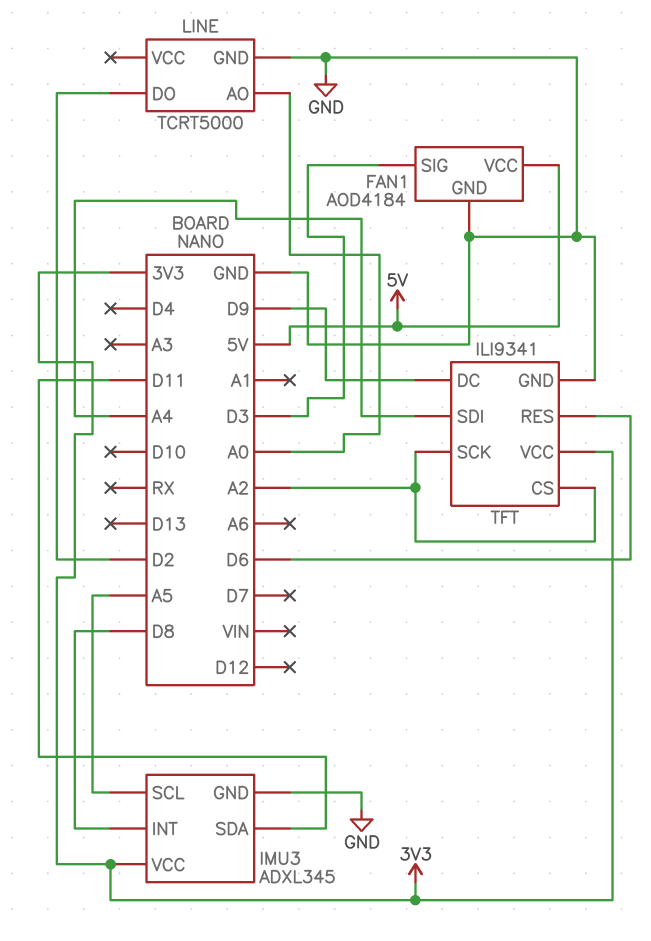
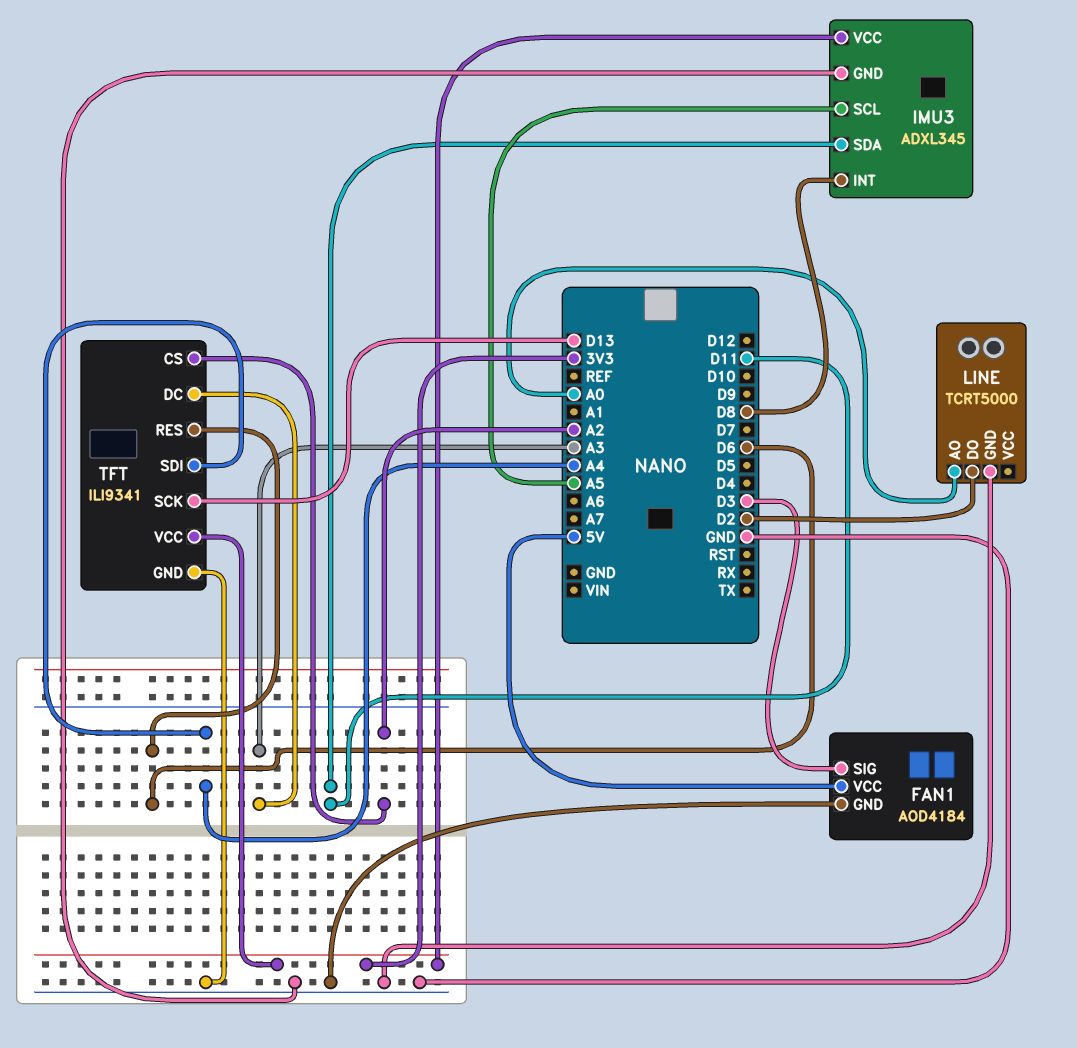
TFT pin DC: D9 -> A3
TFT pin SCK: A2 -> D13

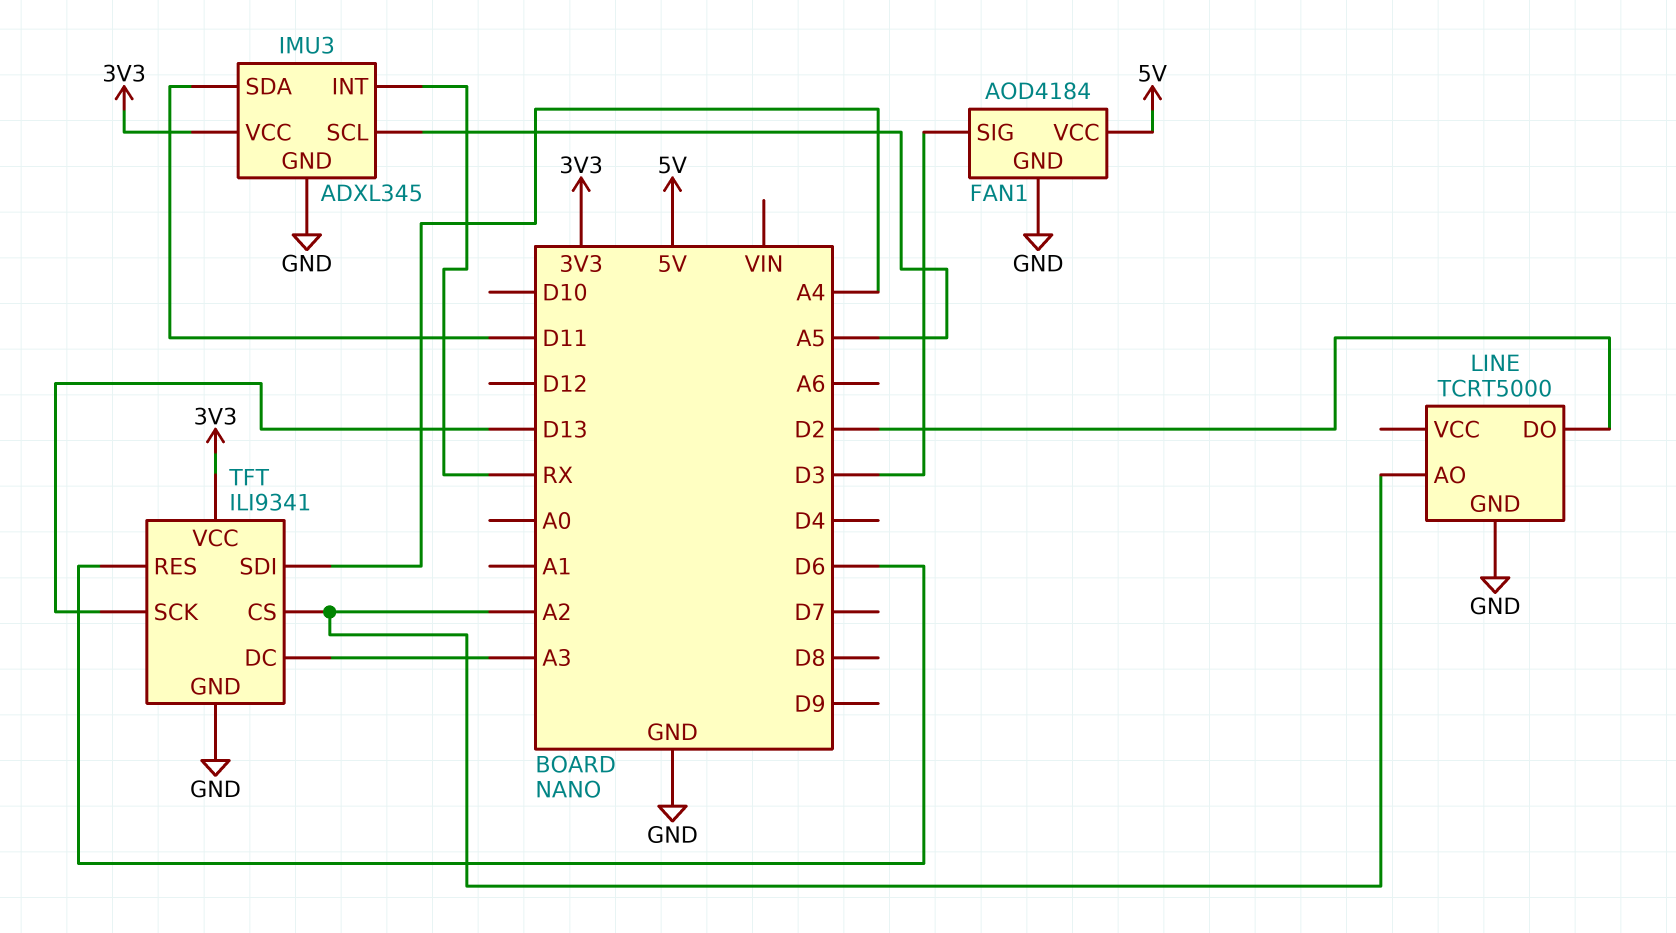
IMU3 pin INT: D8 -> RX
LINE pin AO: A0 -> A2

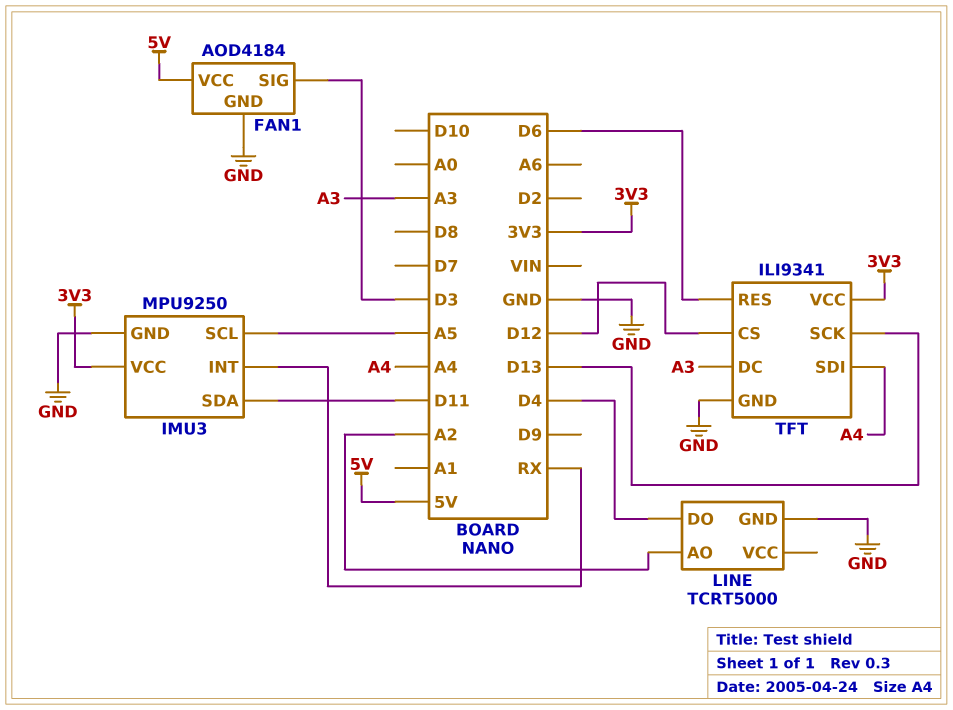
IMU3: ADXL345 -> MPU9250
LINE pin DO: D2 -> D4
TFT pin CS: A2 -> D12

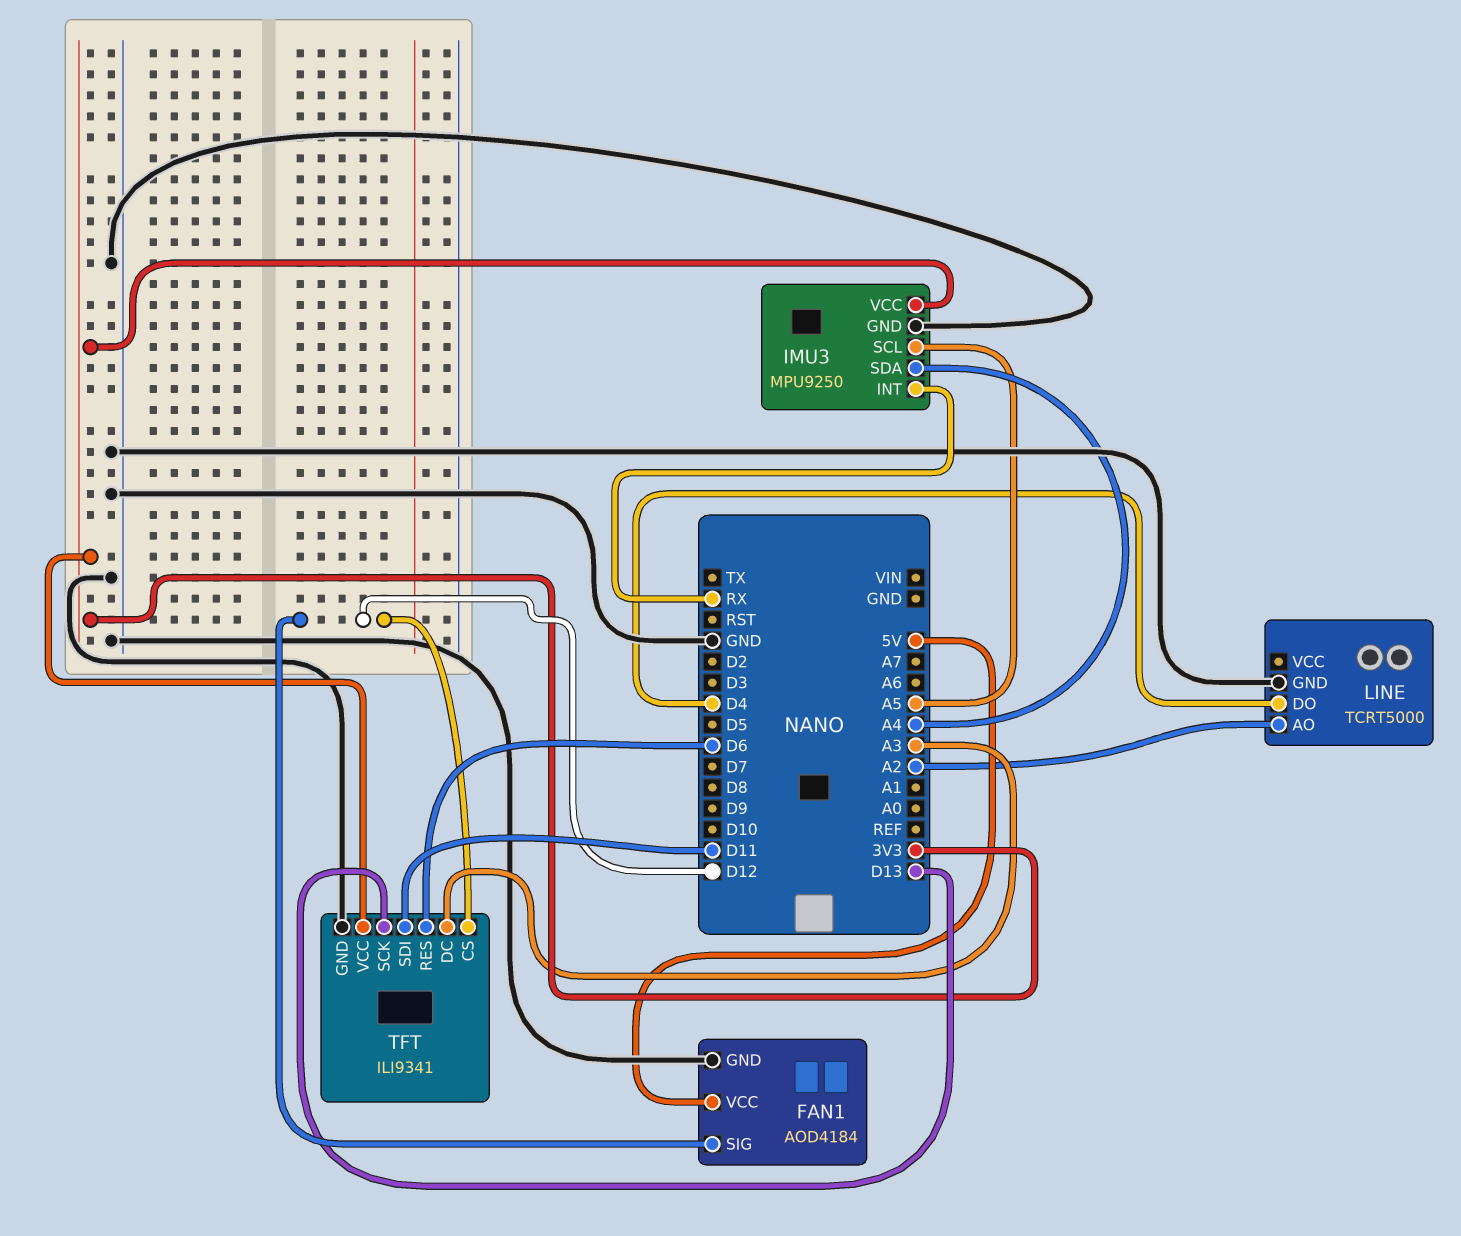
FAN1 pin SIG: D3 -> D12
IMU3 pin SDA: D11 -> A4
TFT pin SDI: A4 -> D11

